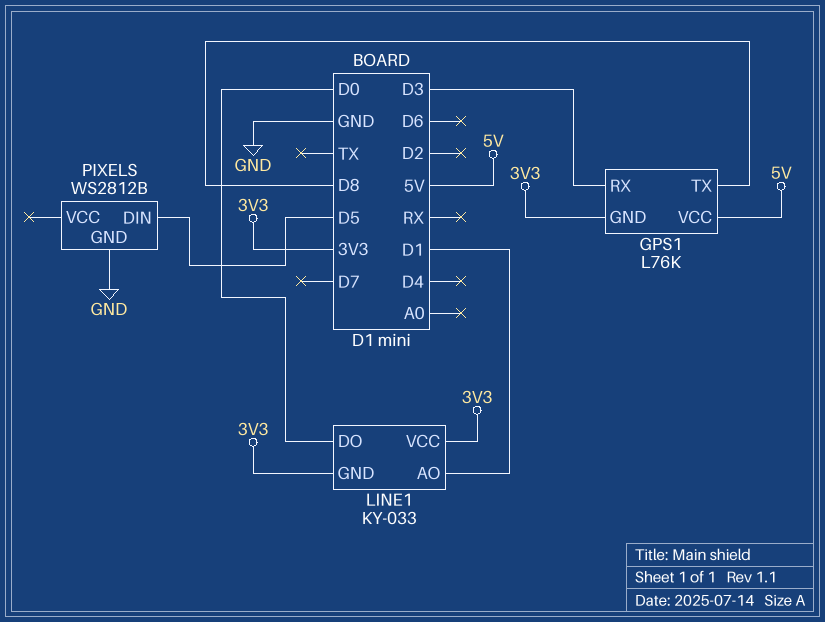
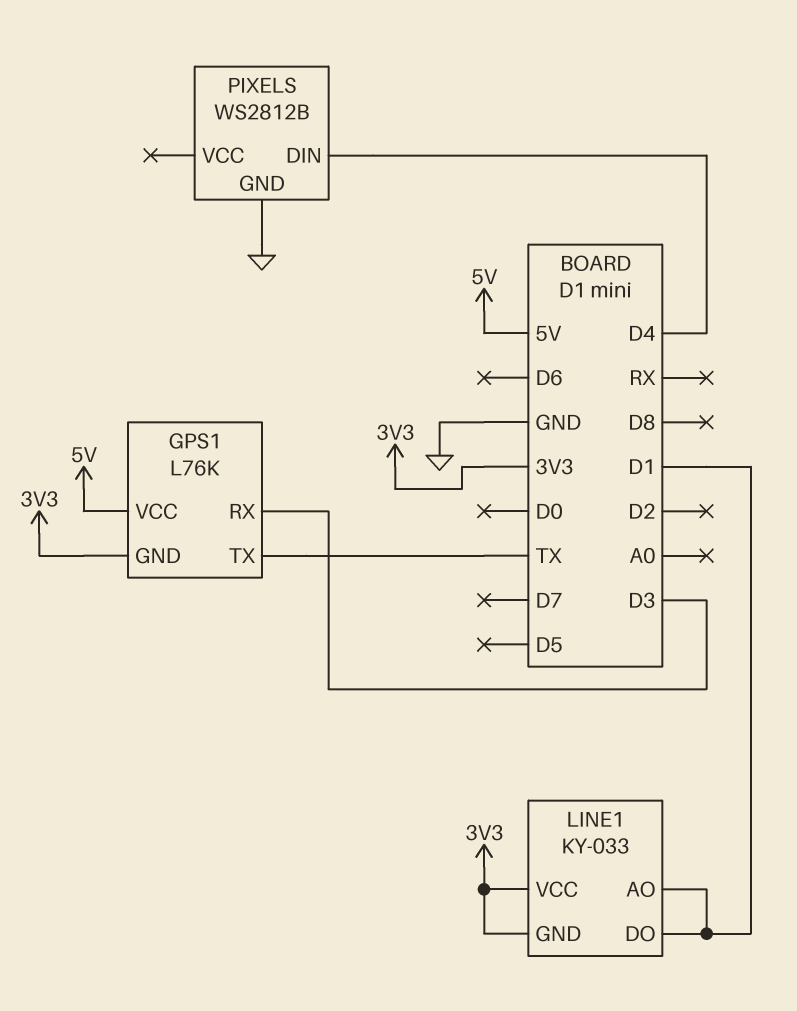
GPS1 pin TX: D8 -> TX
LINE1 pin DO: D0 -> D1
PIXELS pin DIN: D5 -> D4

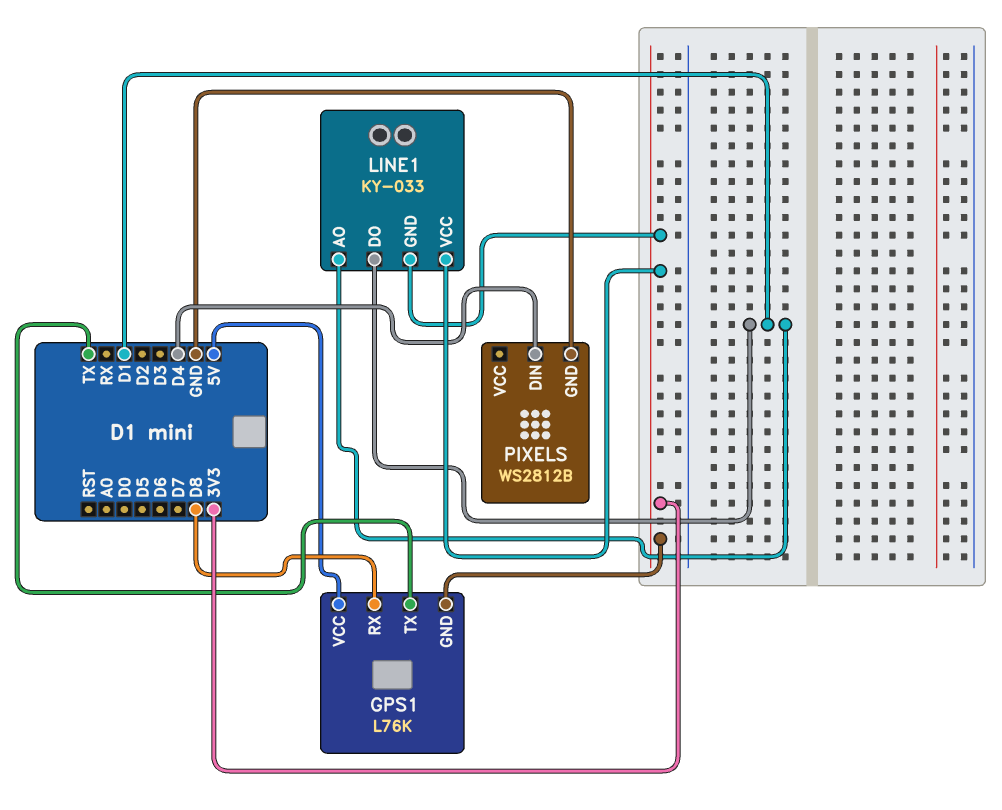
GPS1 pin RX: D3 -> D8

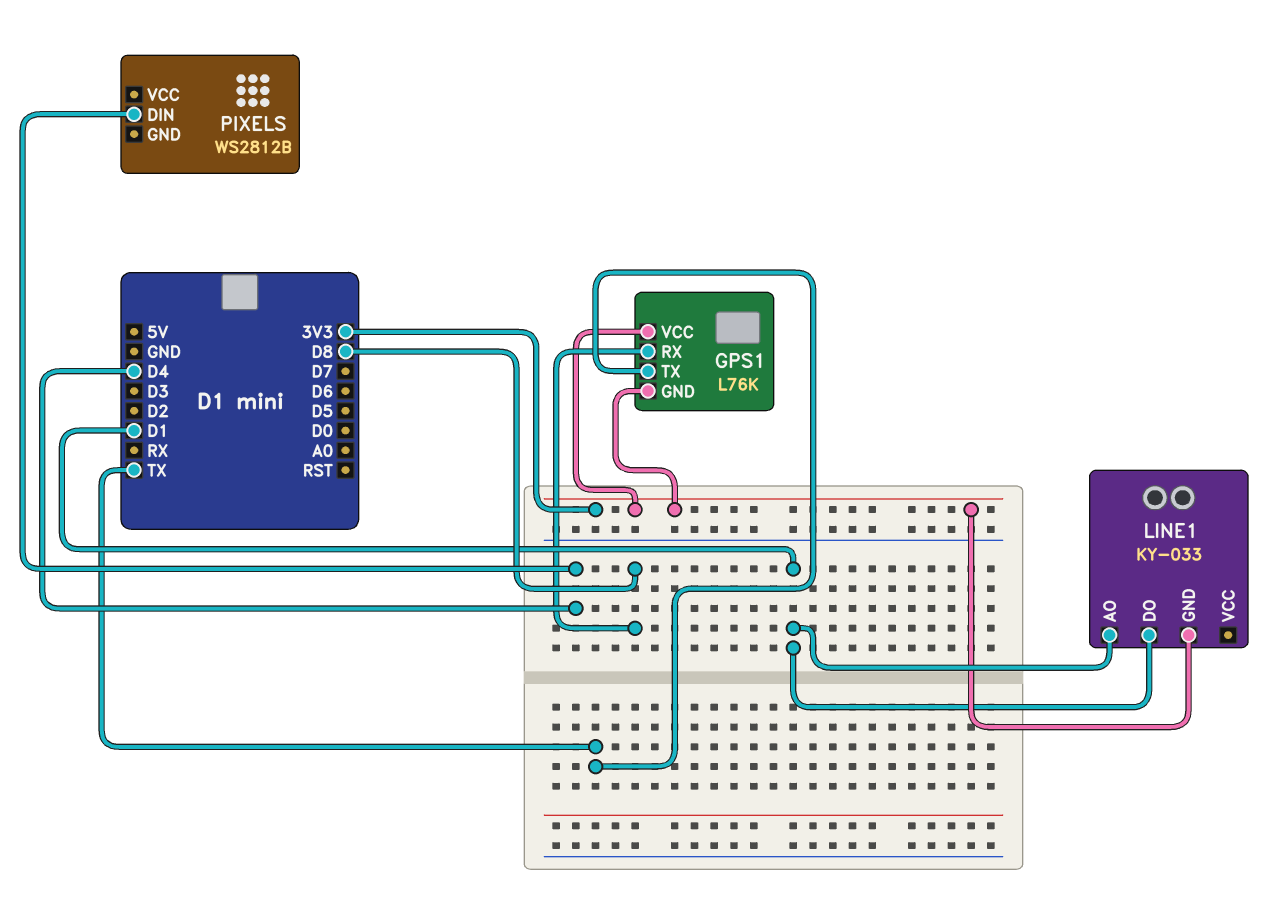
GPS1 pin VCC: 5V -> 3V3
LINE1 pin VCC: 3V3 -> none
PIXELS pin GND: GND -> none

